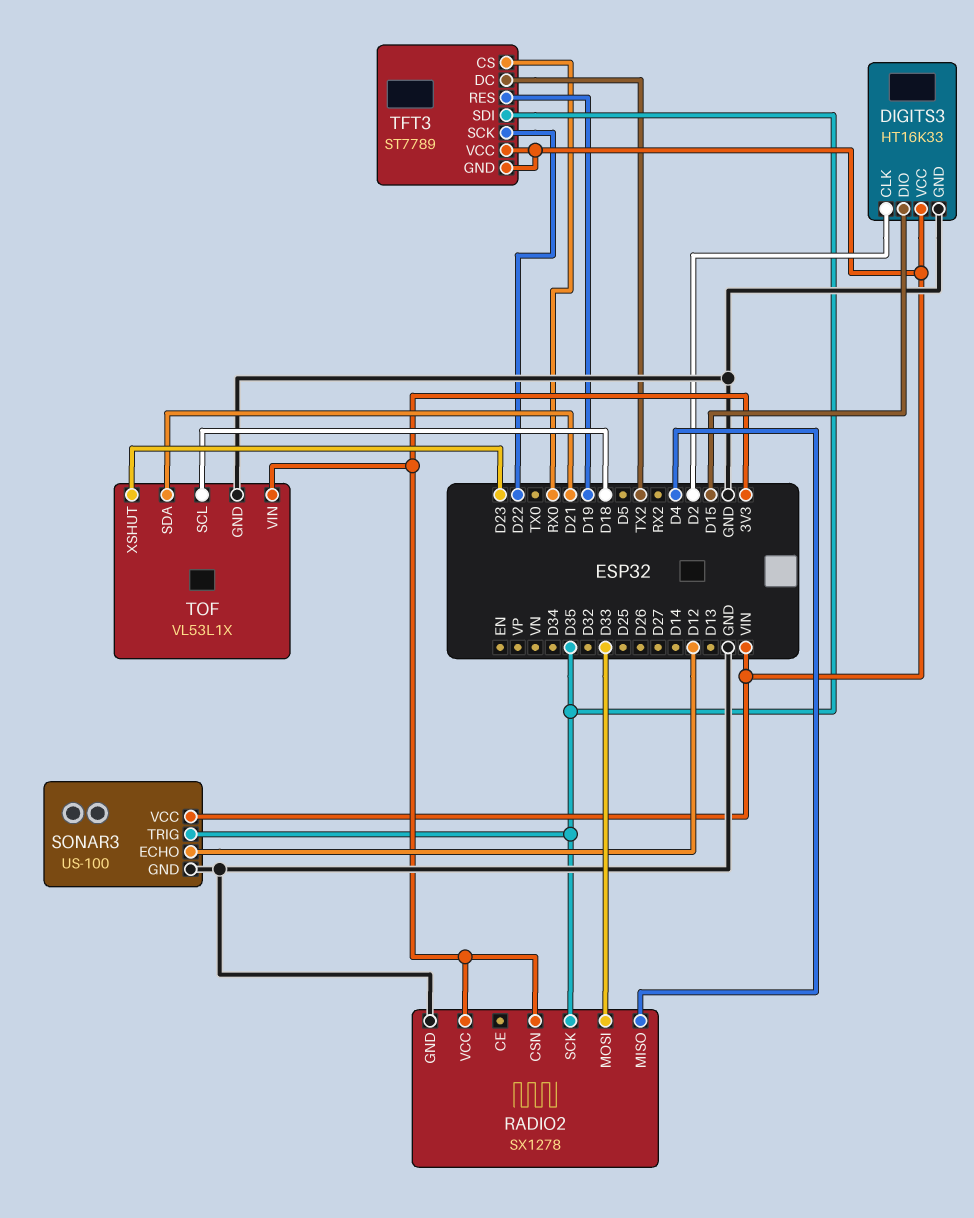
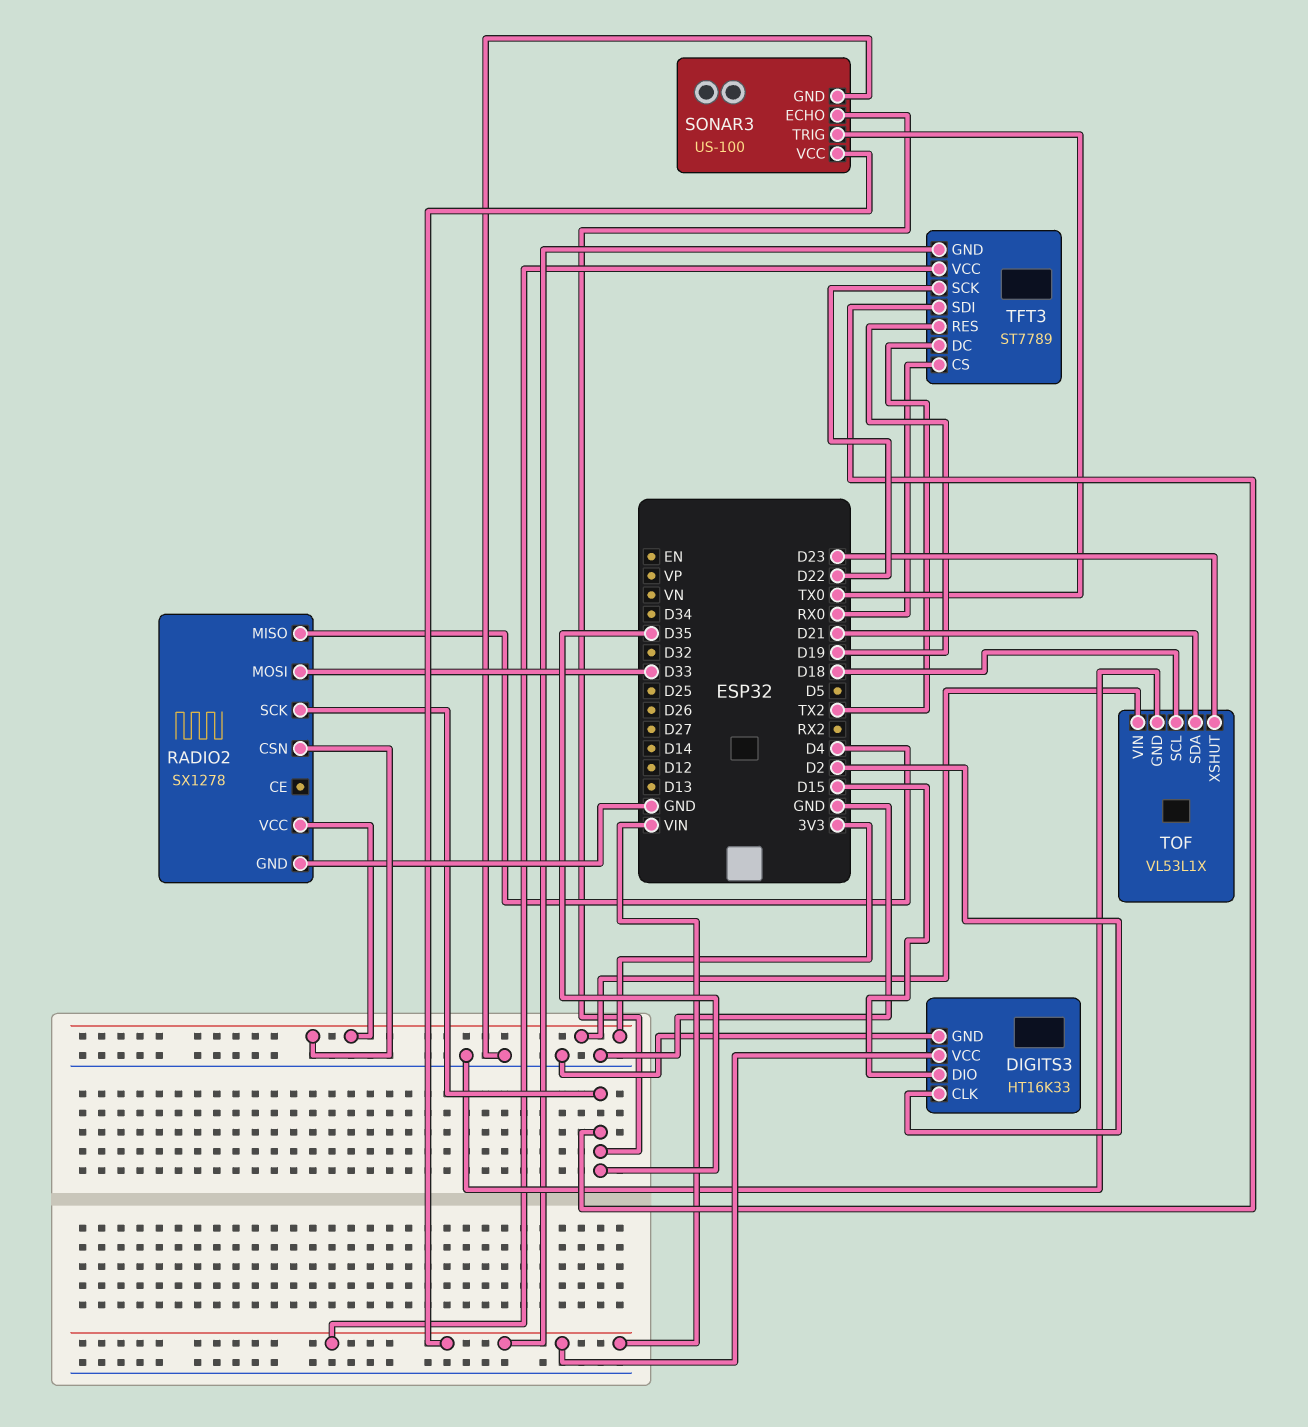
SONAR3 pin ECHO: D12 -> D35
SONAR3 pin TRIG: D35 -> TX0

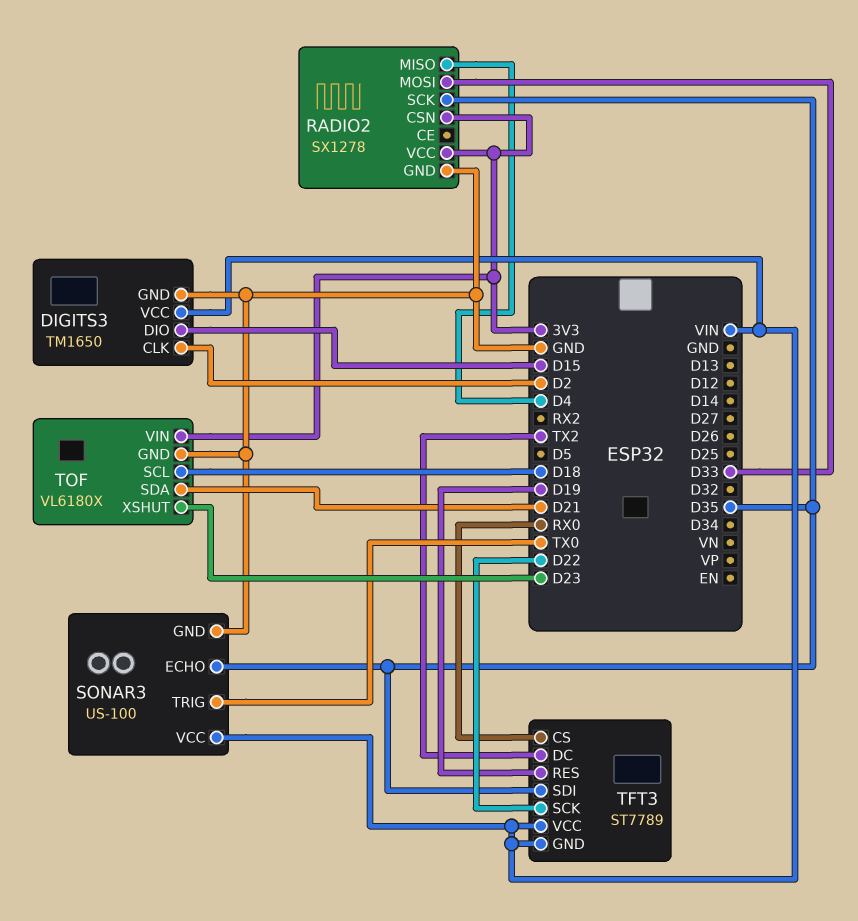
DIGITS3: HT16K33 -> TM1650
TOF: VL53L1X -> VL6180X

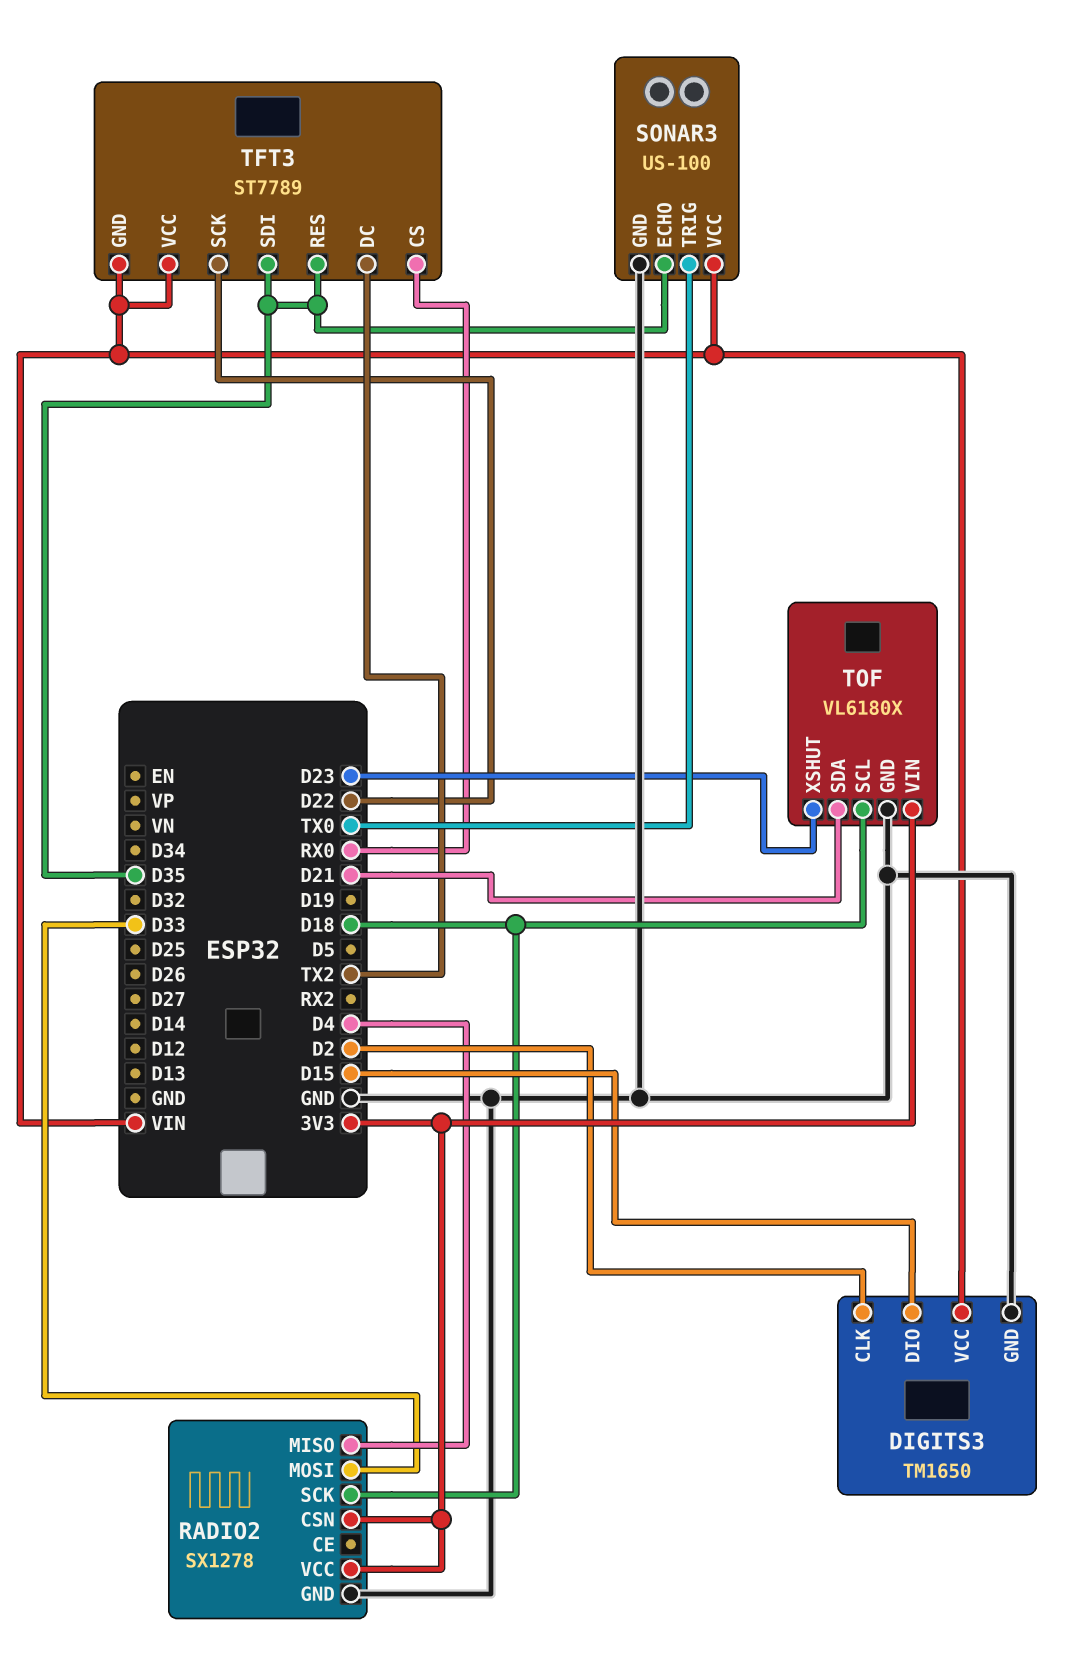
RADIO2 pin SCK: D35 -> D18
TFT3 pin RES: D19 -> D35

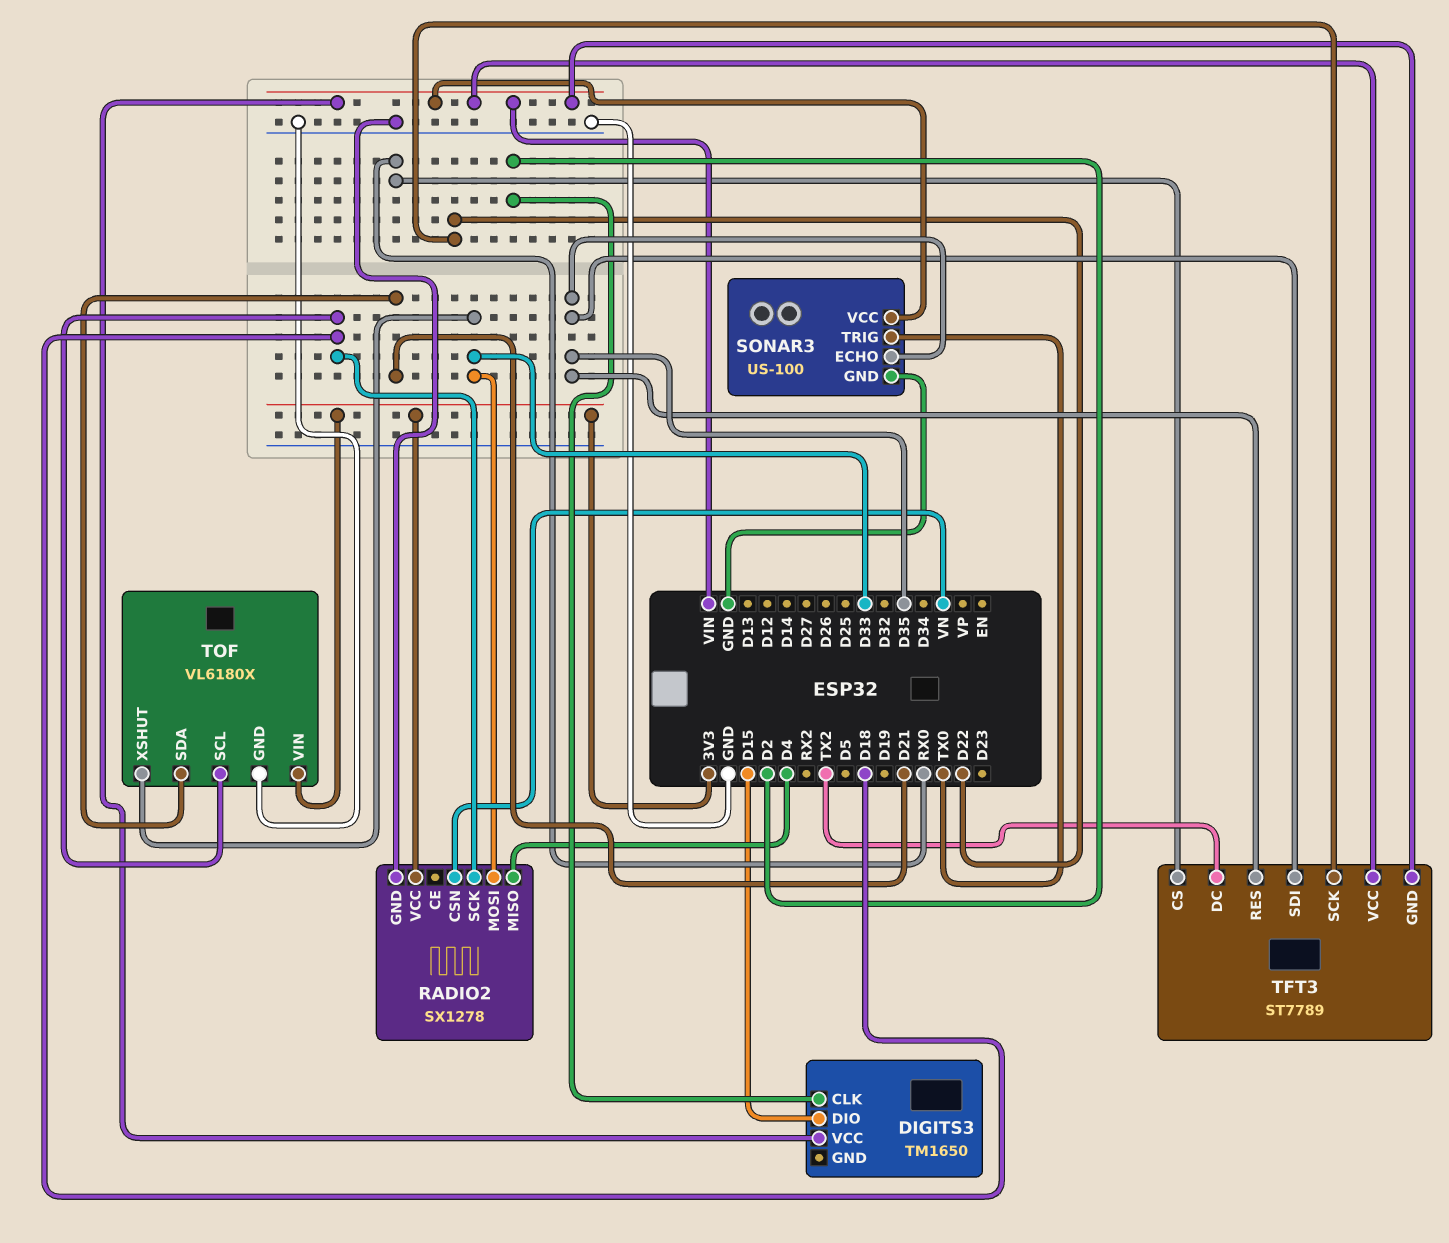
DIGITS3 pin GND: GND -> none
RADIO2 pin CSN: 3V3 -> VN
TOF pin XSHUT: D23 -> D33

